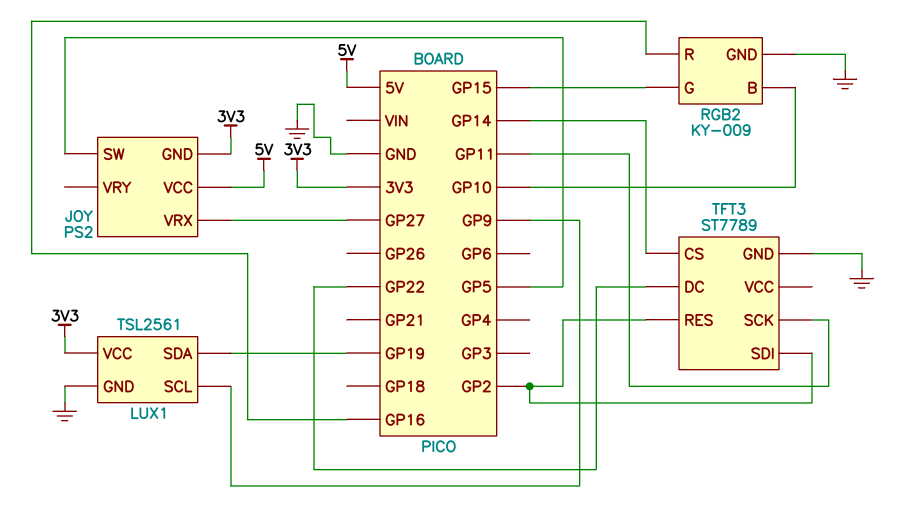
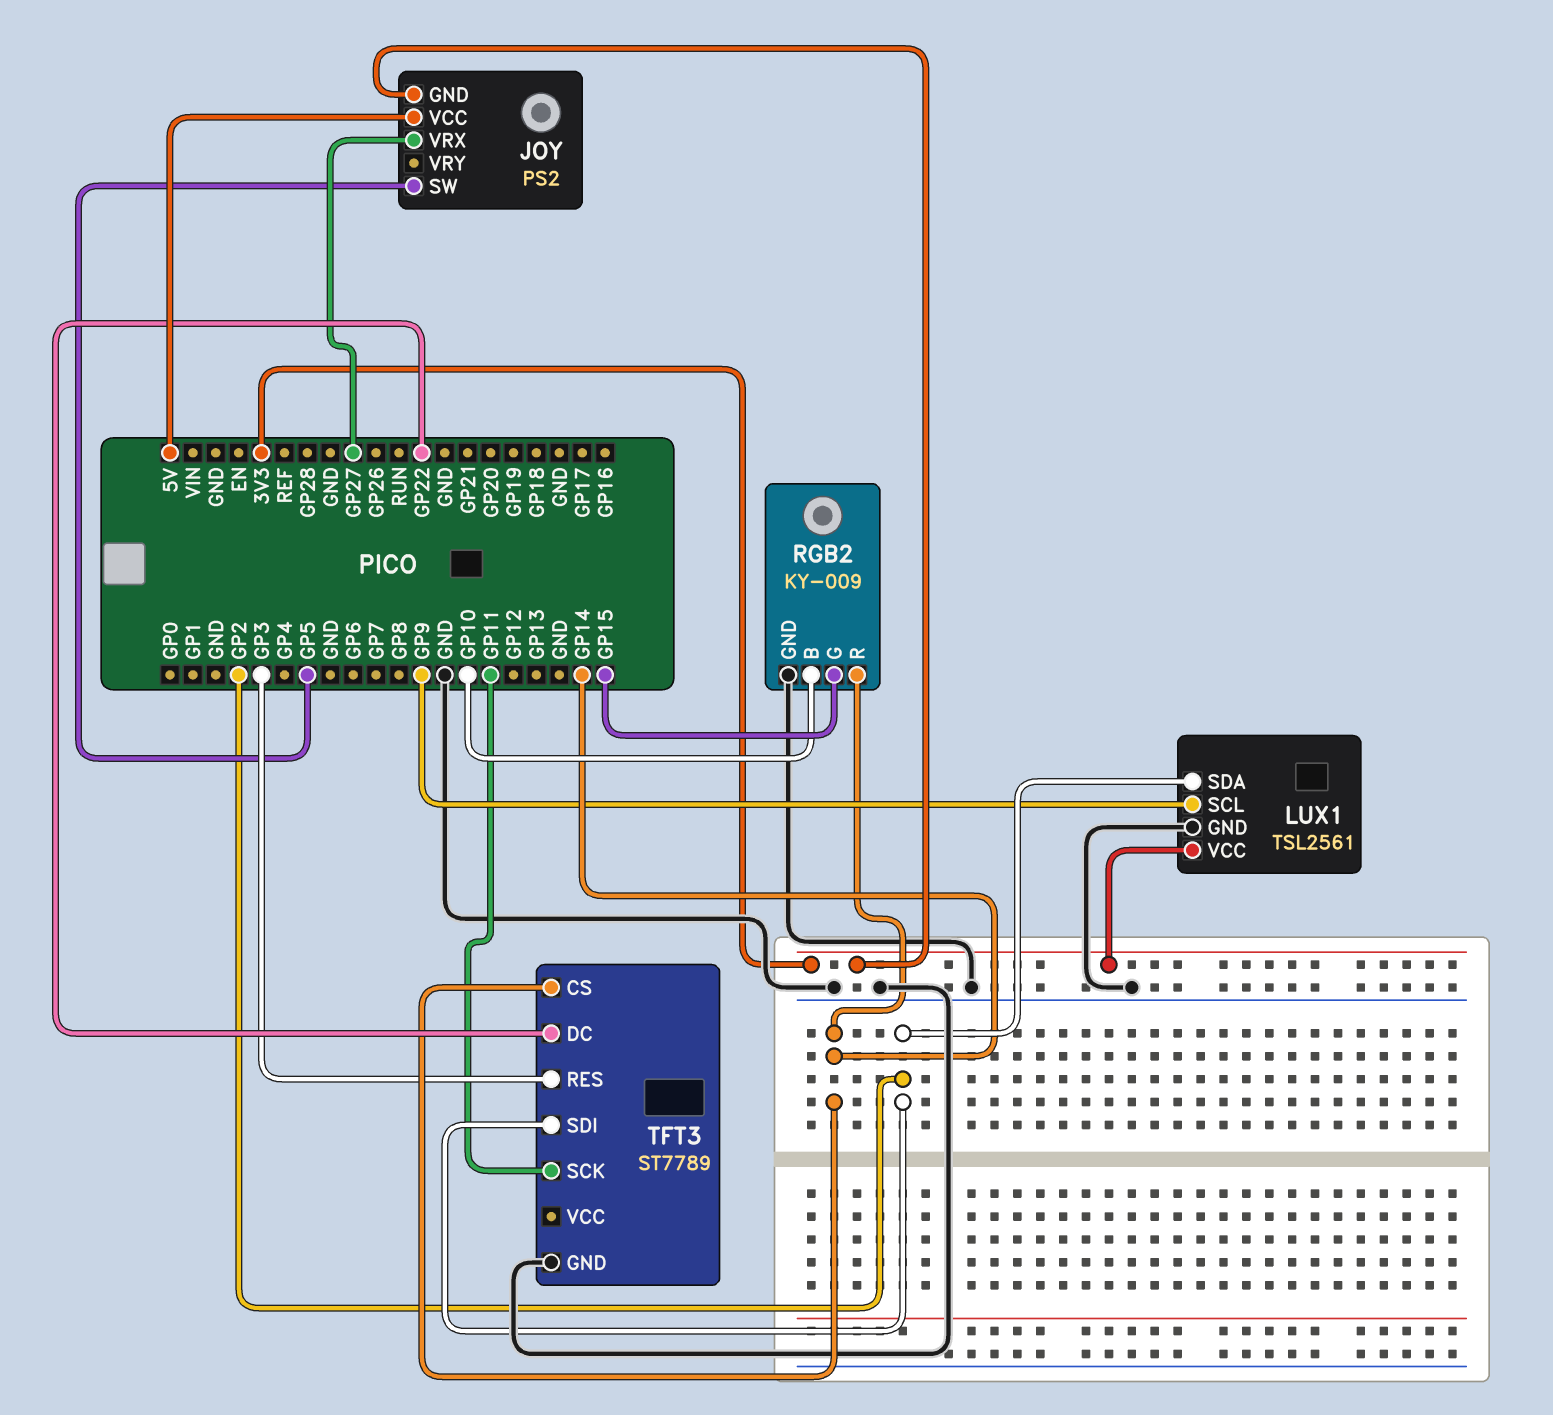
LUX1 pin SDA: GP19 -> GP2
RGB2 pin R: GP16 -> GP14
TFT3 pin RES: GP2 -> GP3

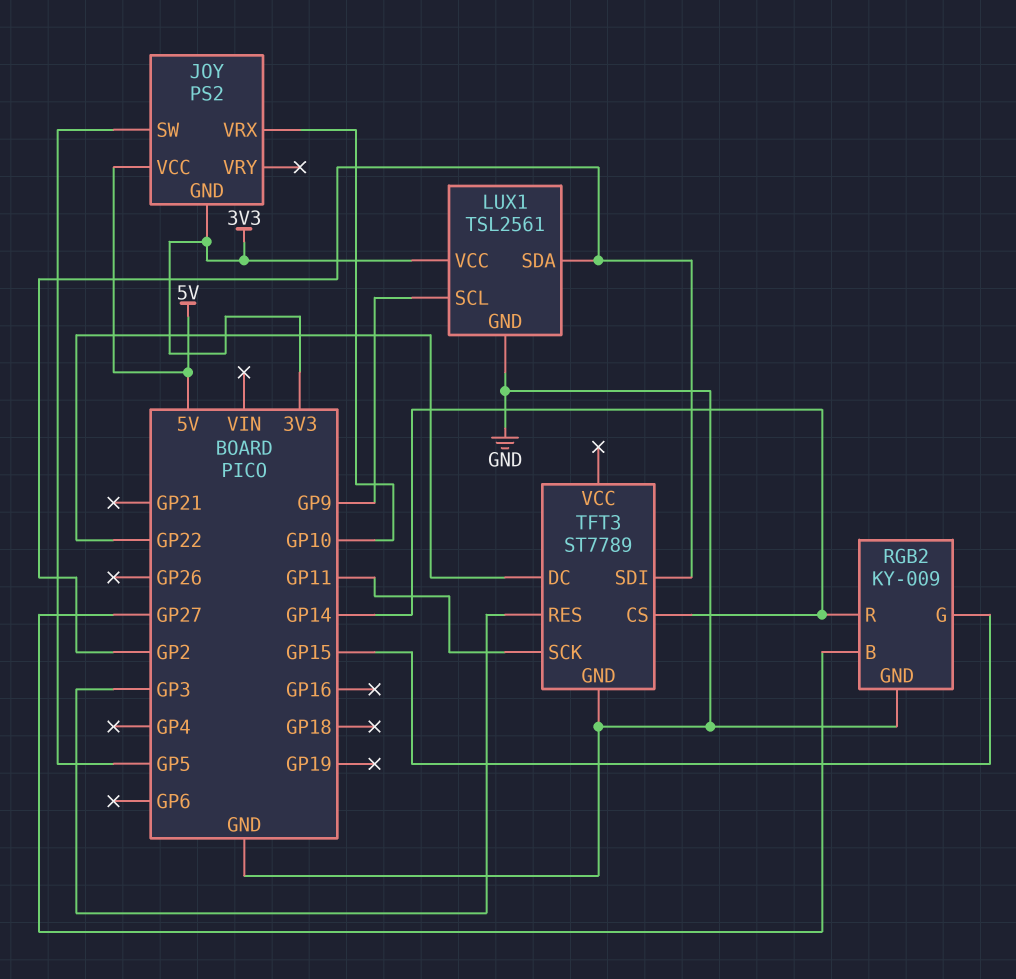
JOY pin VRX: GP27 -> GP10
RGB2 pin B: GP10 -> GP27

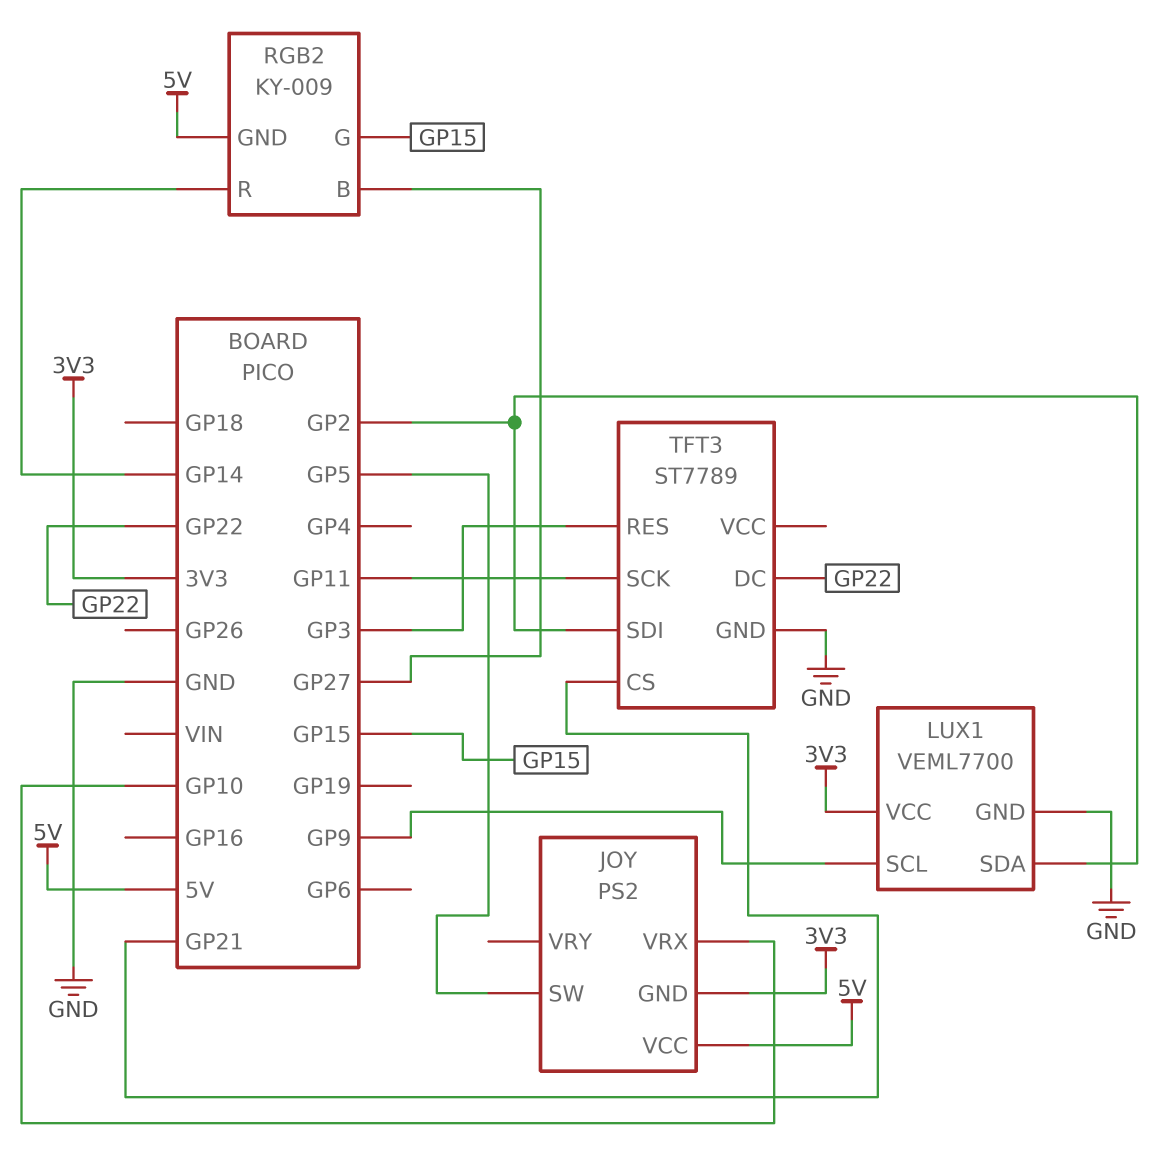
LUX1: TSL2561 -> VEML7700
RGB2 pin GND: GND -> 5V
TFT3 pin CS: GP14 -> GP21

